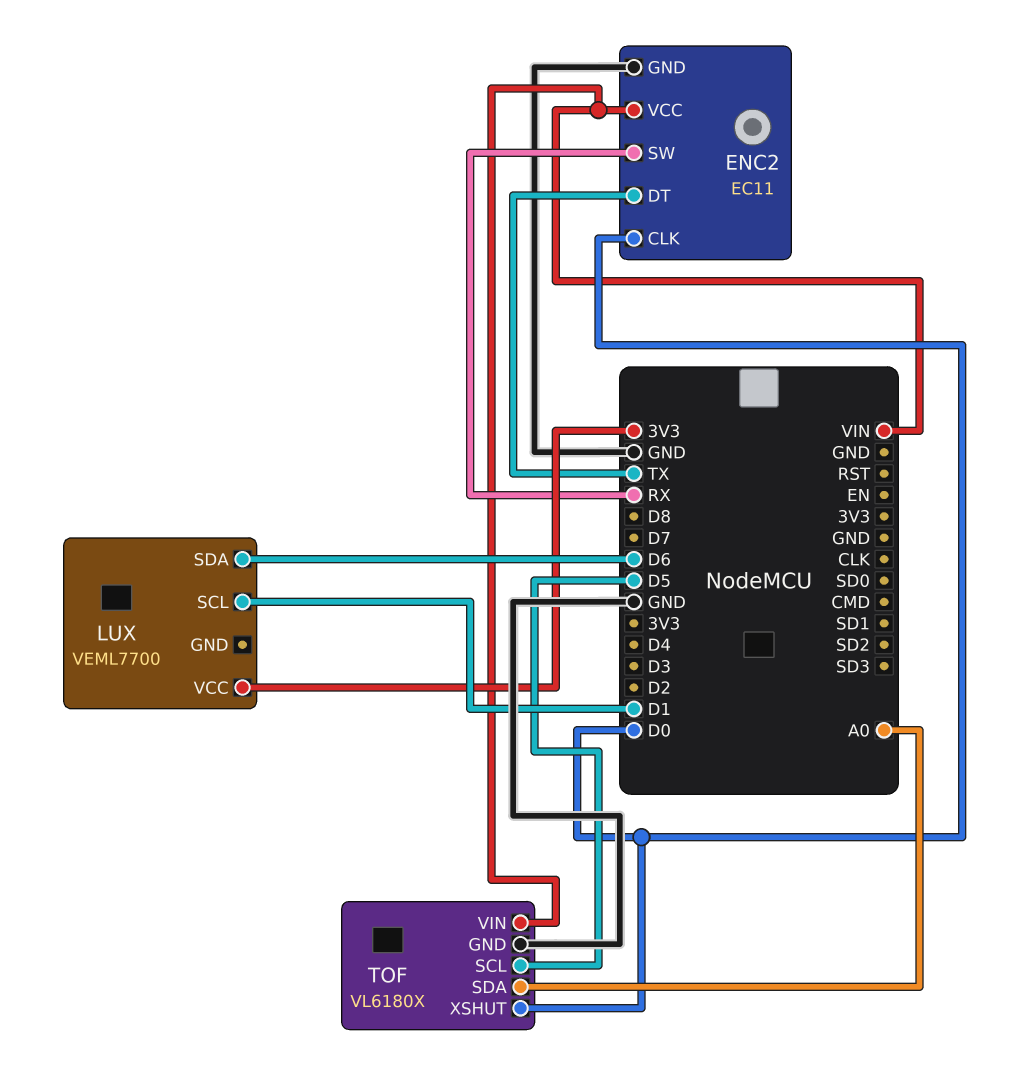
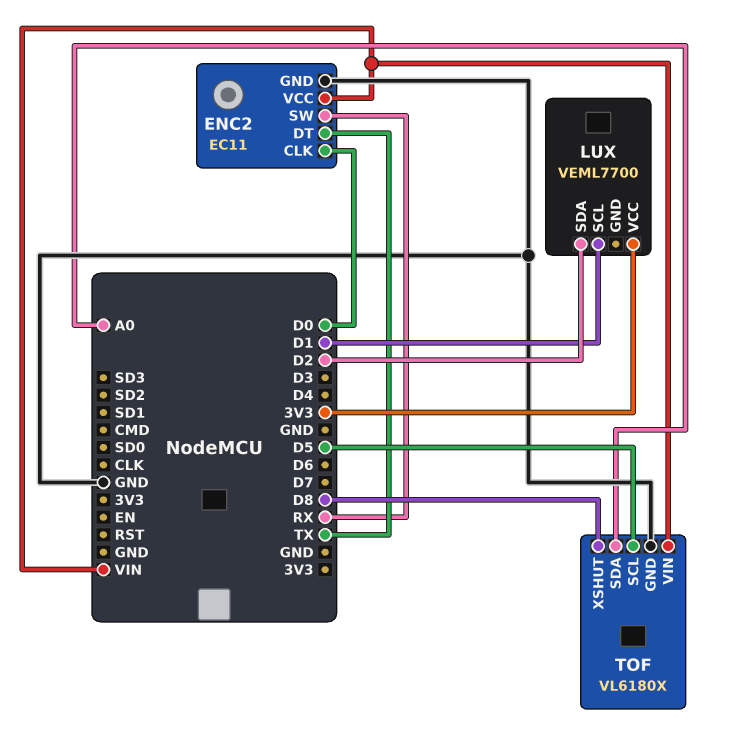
LUX pin SDA: D6 -> D2
TOF pin XSHUT: D0 -> D8

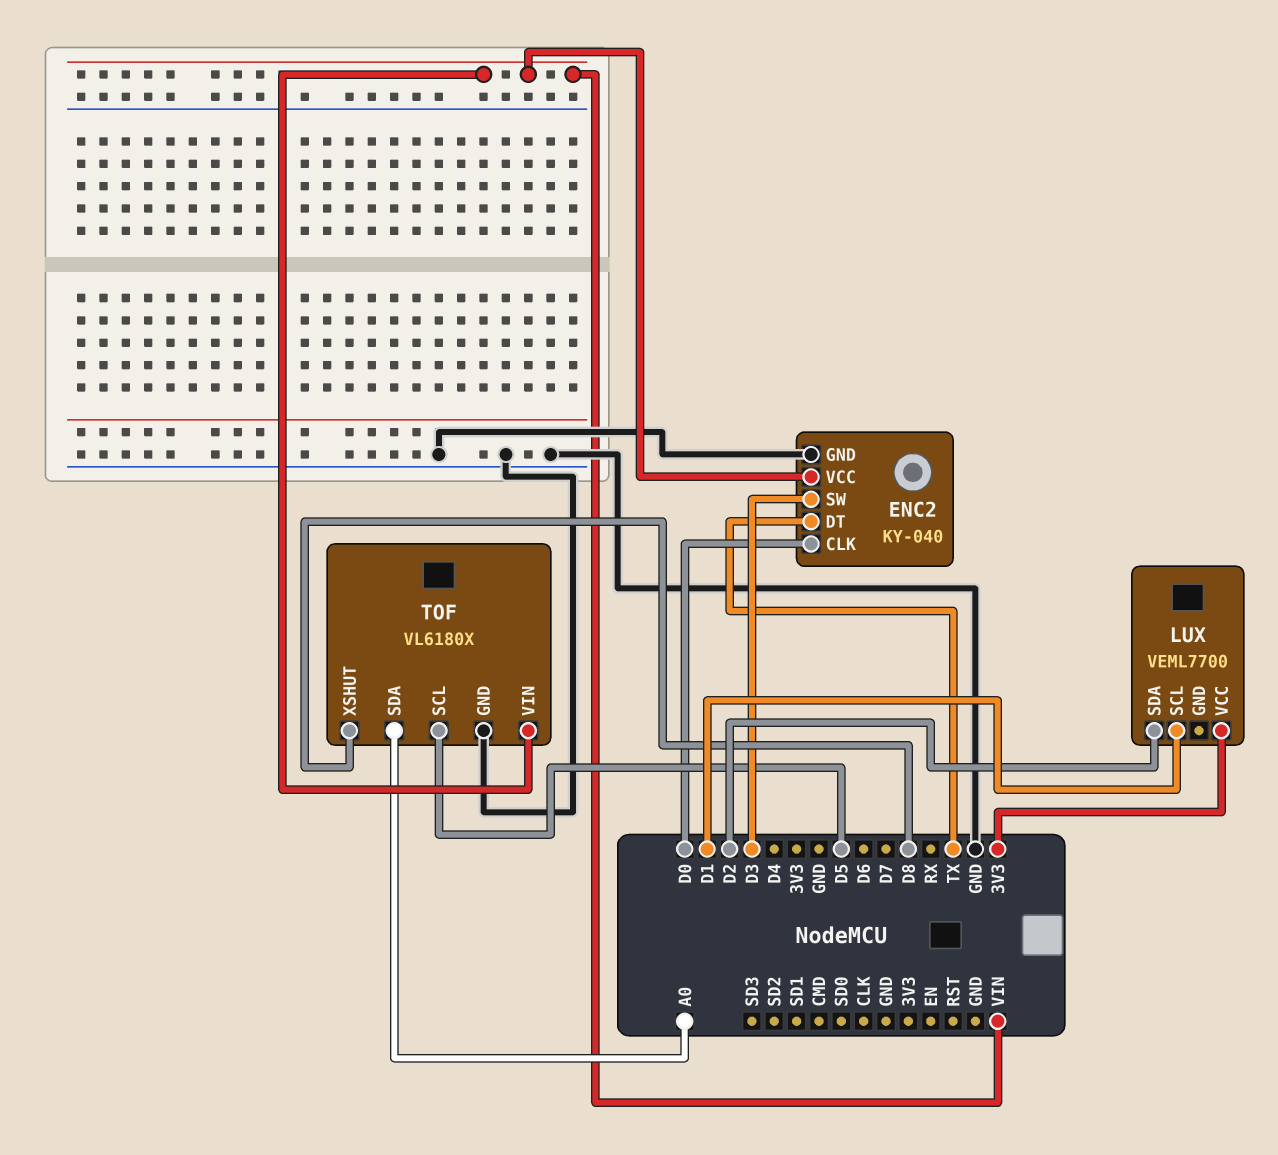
ENC2: EC11 -> KY-040
ENC2 pin SW: RX -> D3

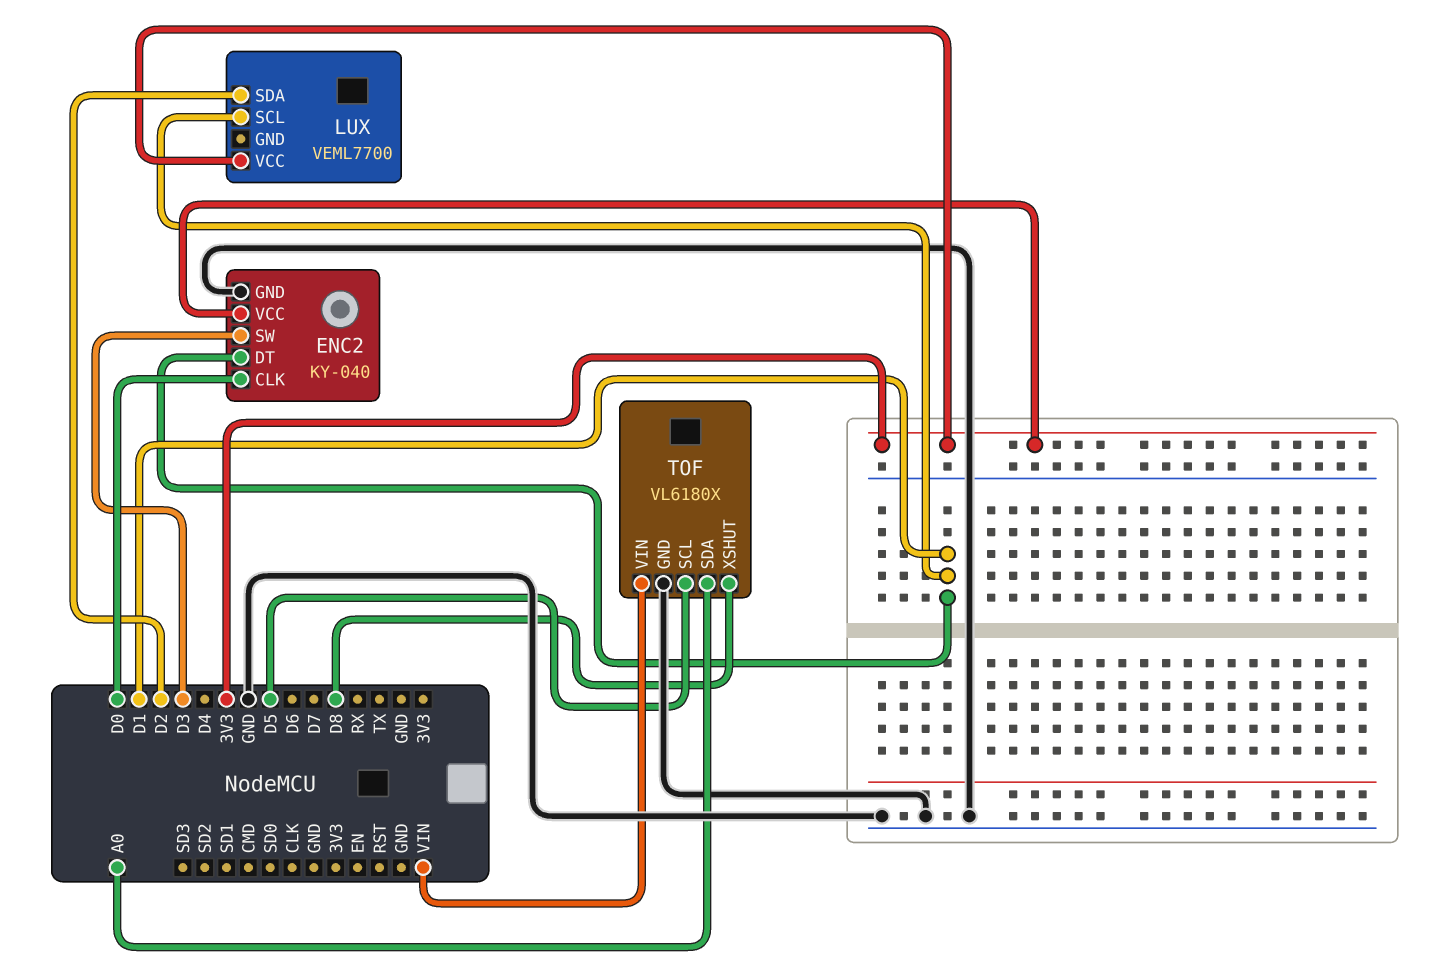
ENC2 pin DT: TX -> D1
ENC2 pin VCC: VIN -> 3V3

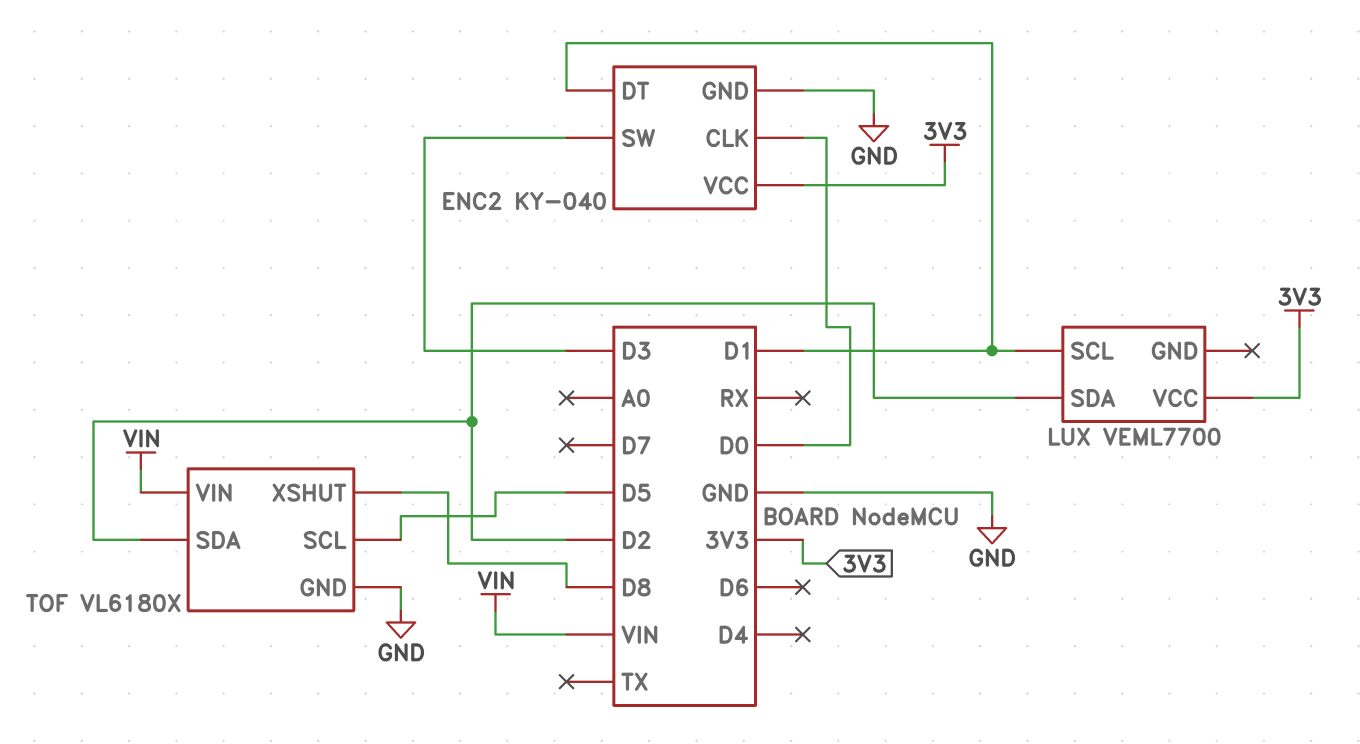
TOF pin SDA: A0 -> D2

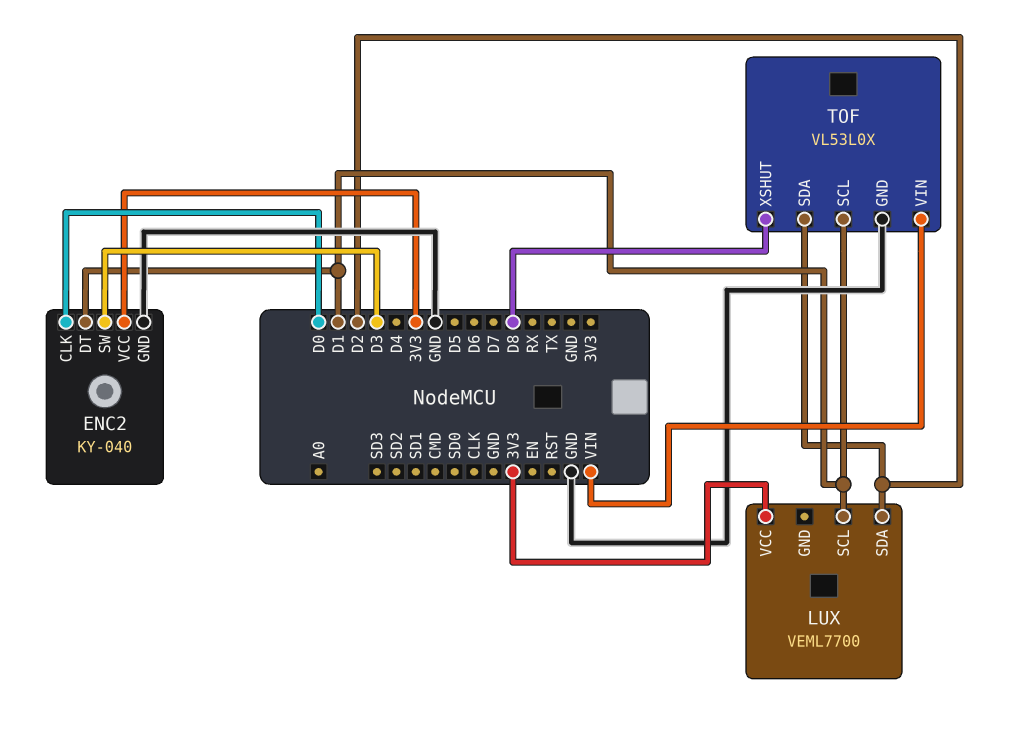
TOF: VL6180X -> VL53L0X
TOF pin SCL: D5 -> D1

